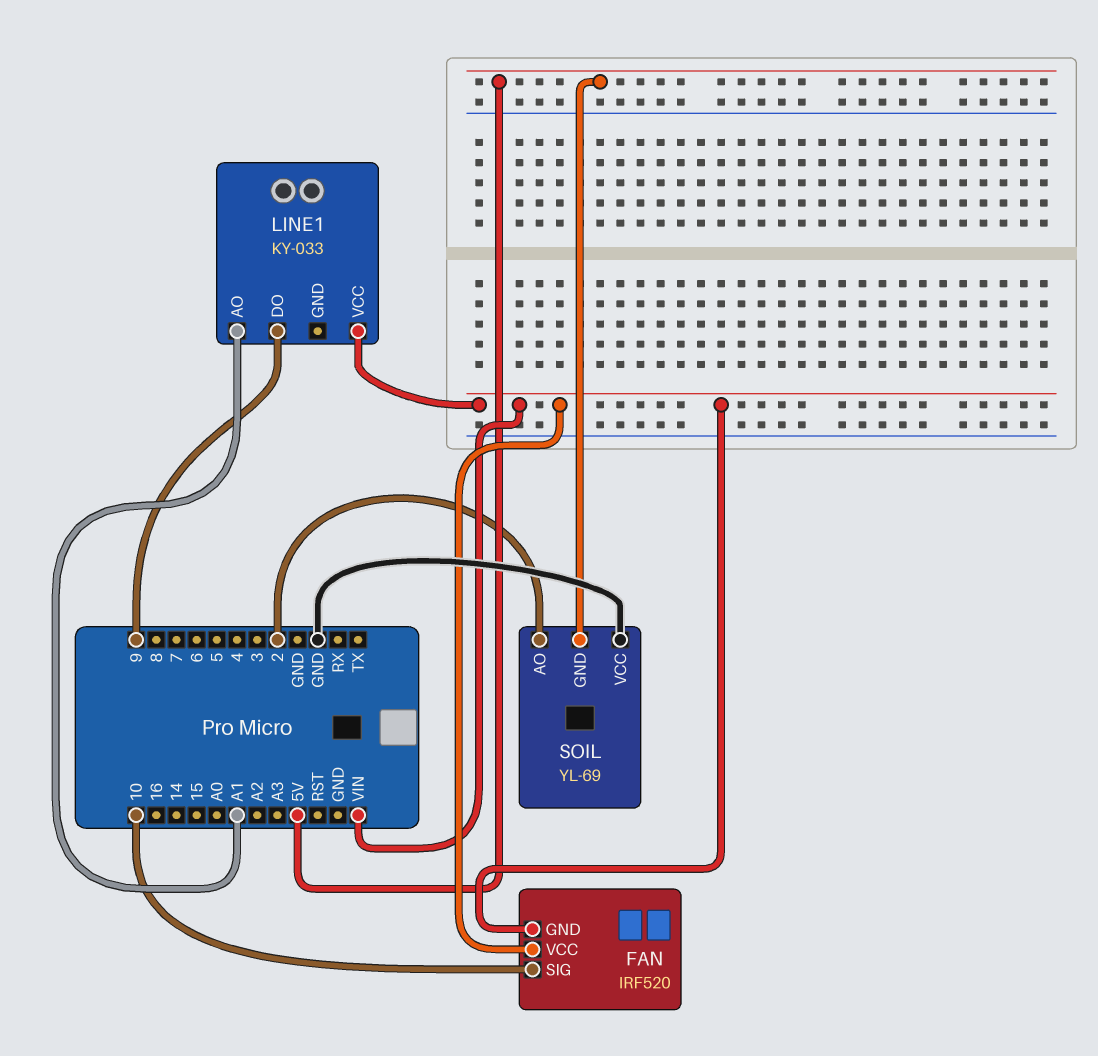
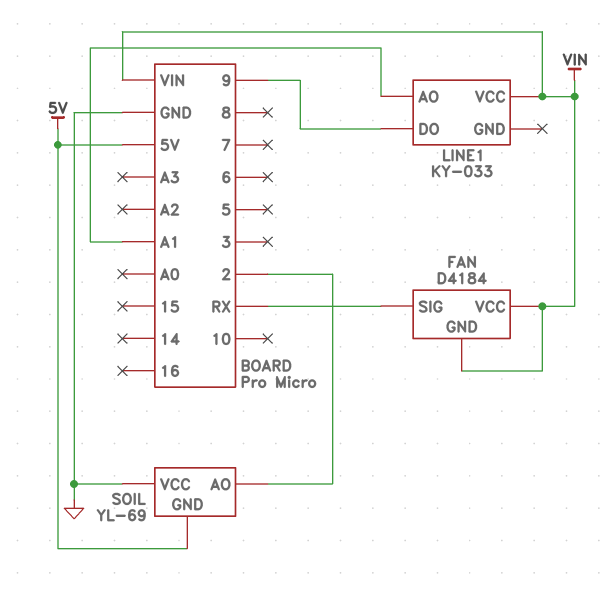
FAN: IRF520 -> D4184
FAN pin SIG: 10 -> RX

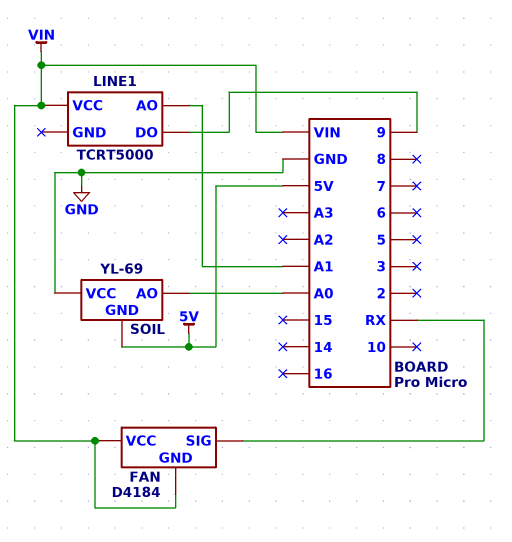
LINE1: KY-033 -> TCRT5000
SOIL pin AO: 2 -> A0

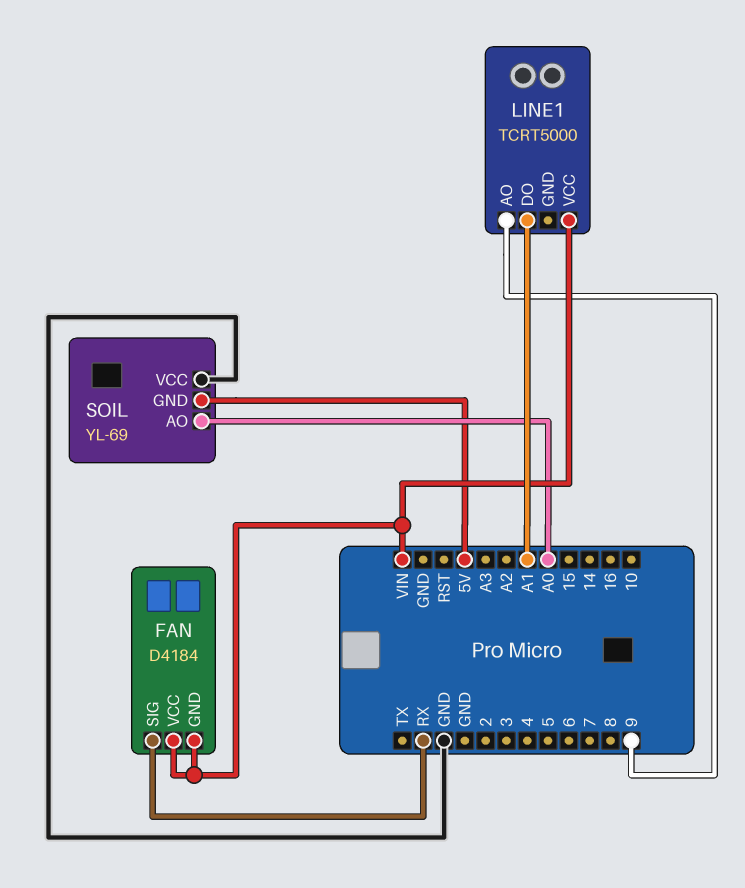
LINE1 pin AO: A1 -> 9
LINE1 pin DO: 9 -> A1

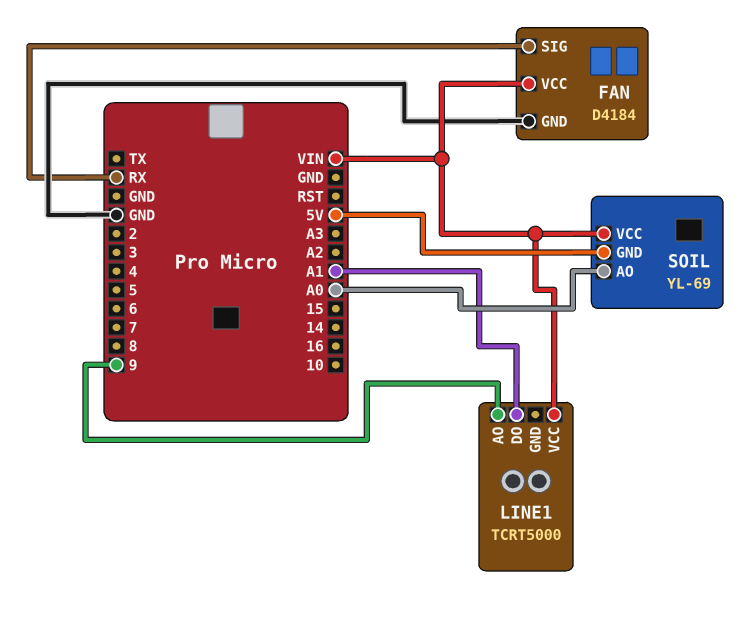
FAN pin GND: VIN -> GND
SOIL pin VCC: GND -> VIN

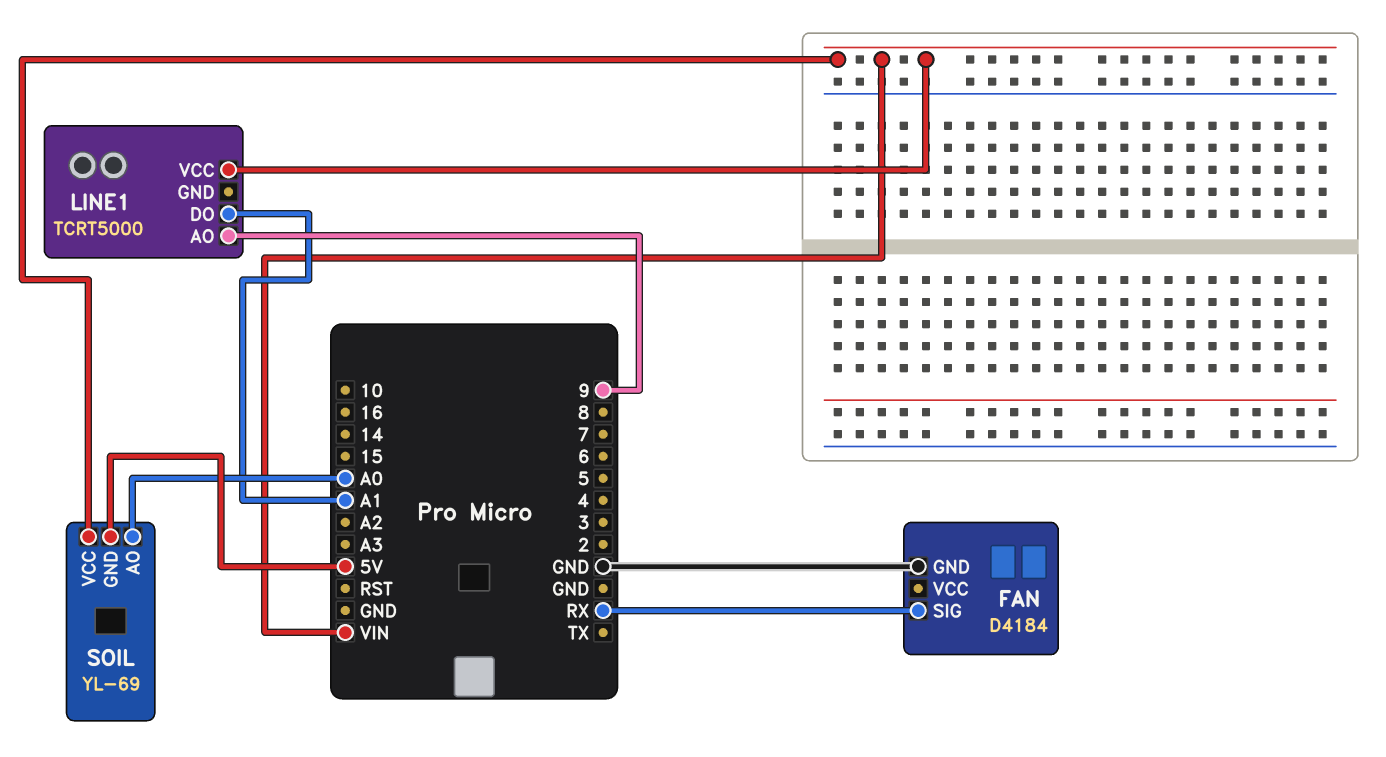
FAN pin VCC: VIN -> none

